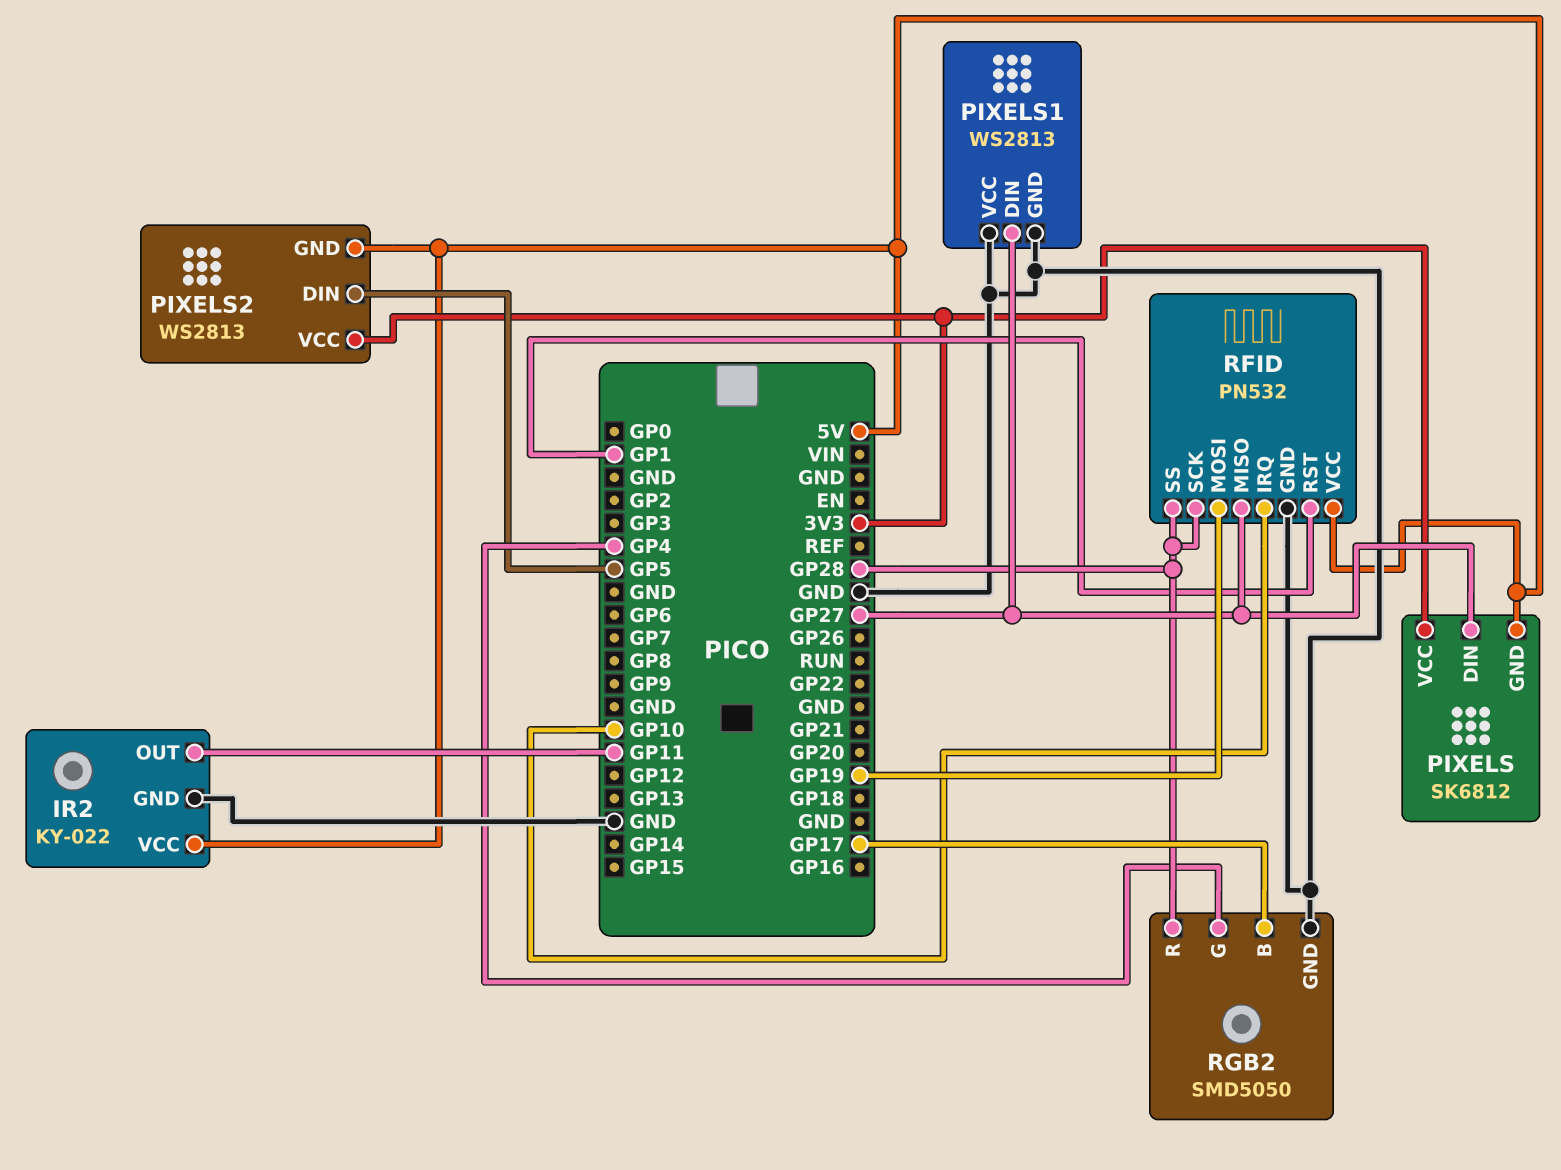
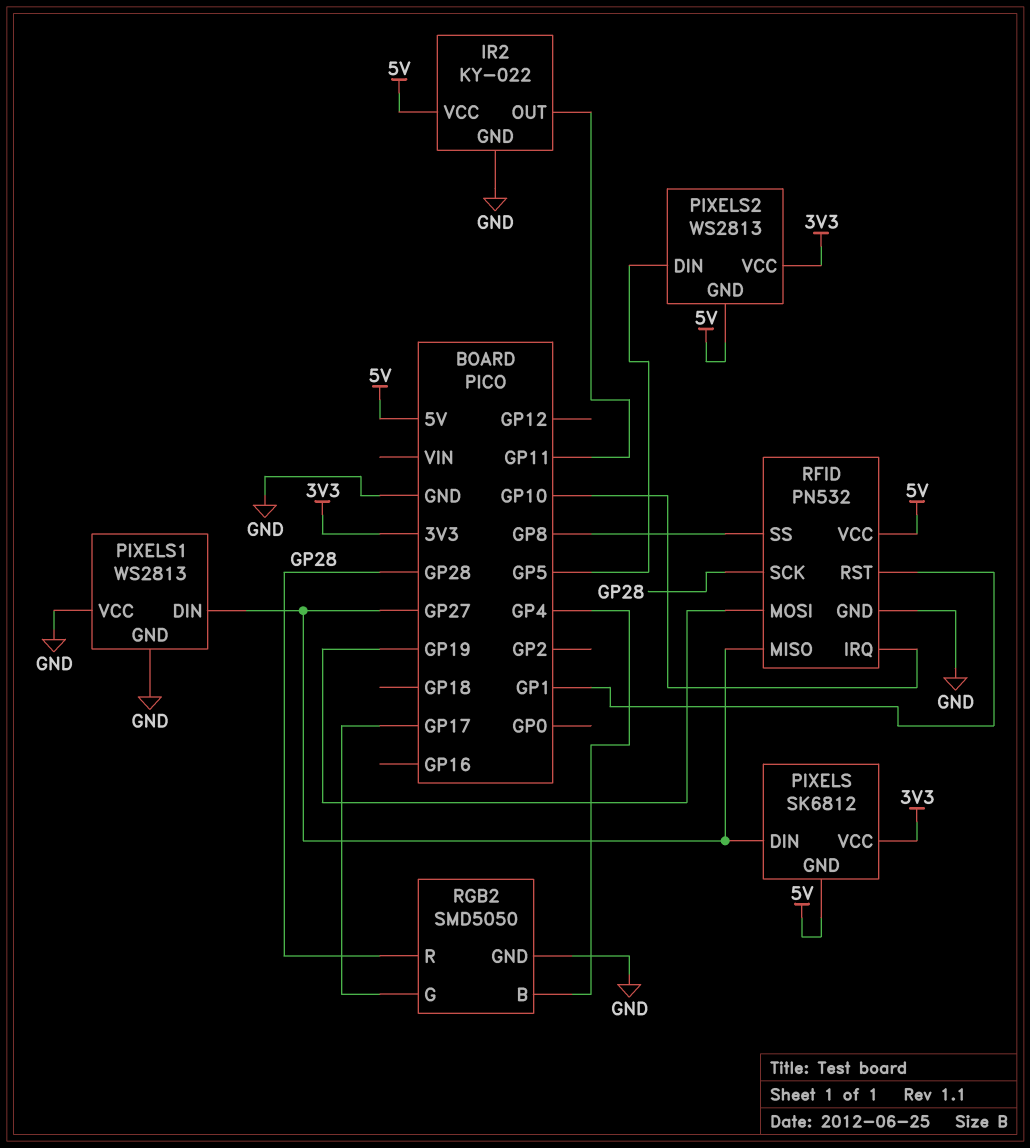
RFID pin SS: GP28 -> GP8
RGB2 pin B: GP17 -> GP4
RGB2 pin G: GP4 -> GP17

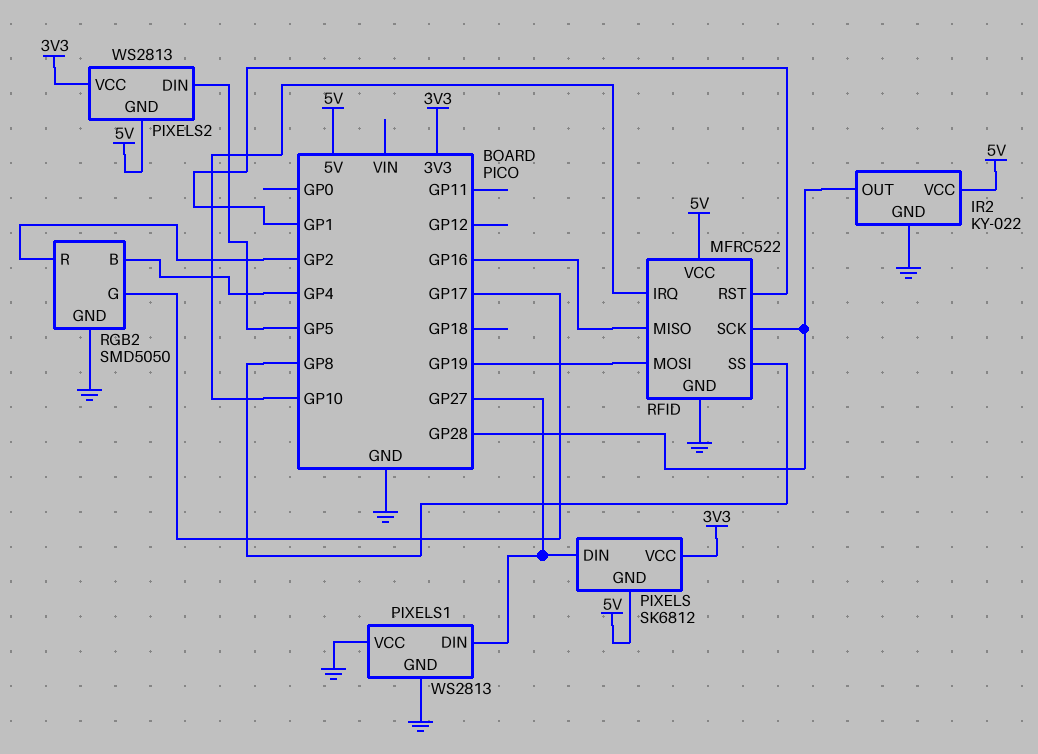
IR2 pin OUT: GP11 -> GP28
RFID: PN532 -> MFRC522
RFID pin MISO: GP27 -> GP16
RGB2 pin R: GP28 -> GP2

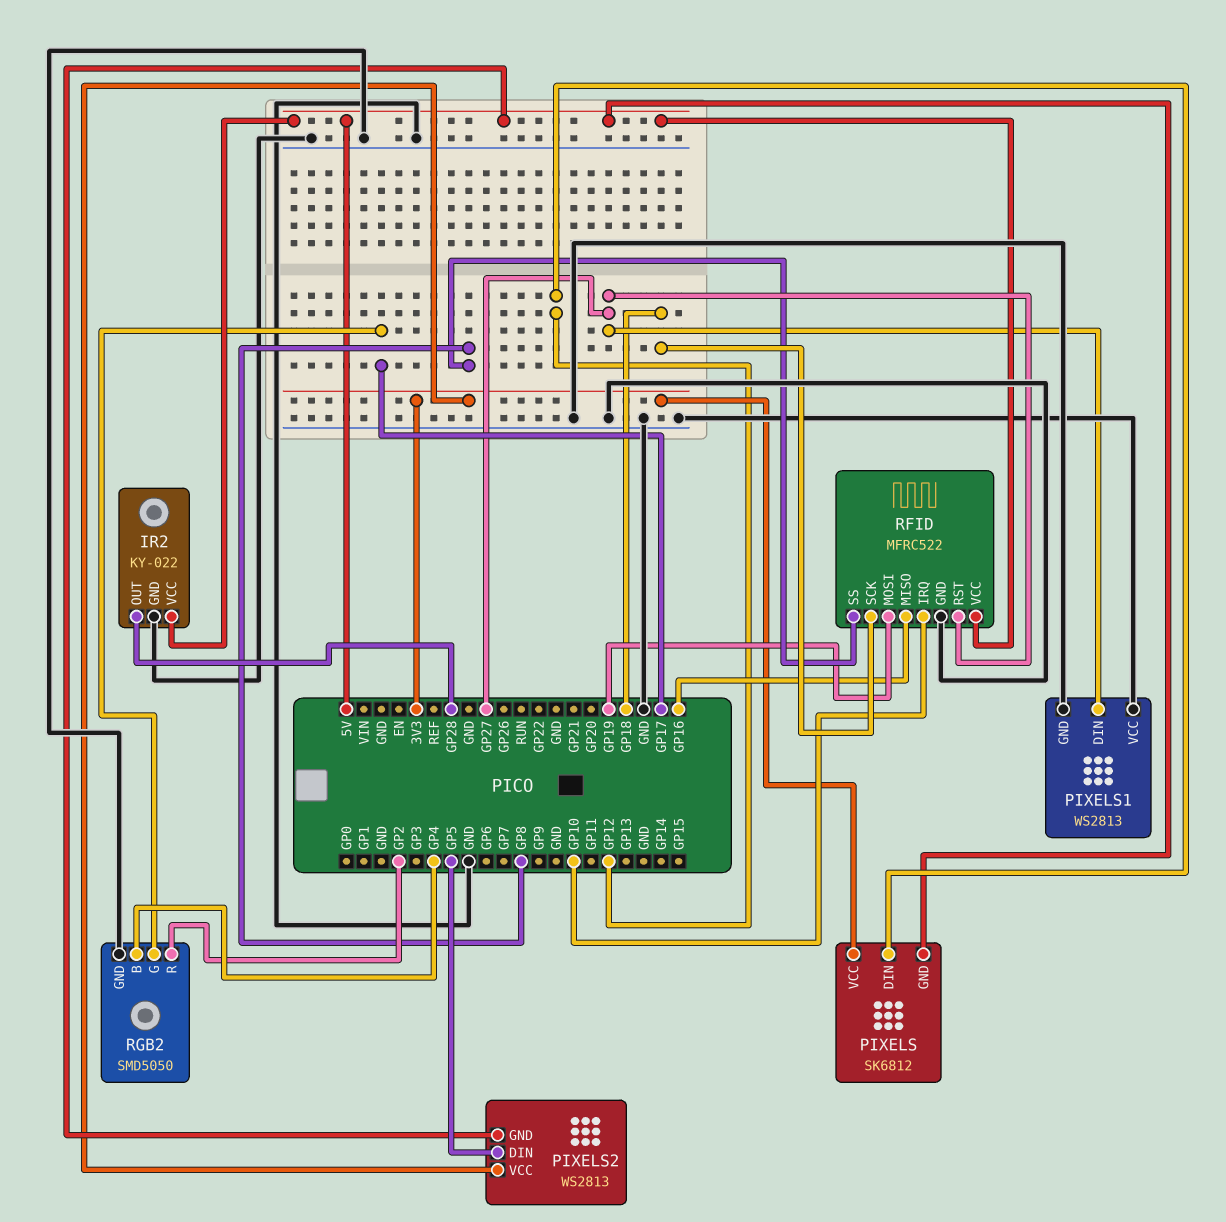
PIXELS pin DIN: GP27 -> GP12
RFID pin RST: GP1 -> GP27
RFID pin SCK: GP28 -> GP18

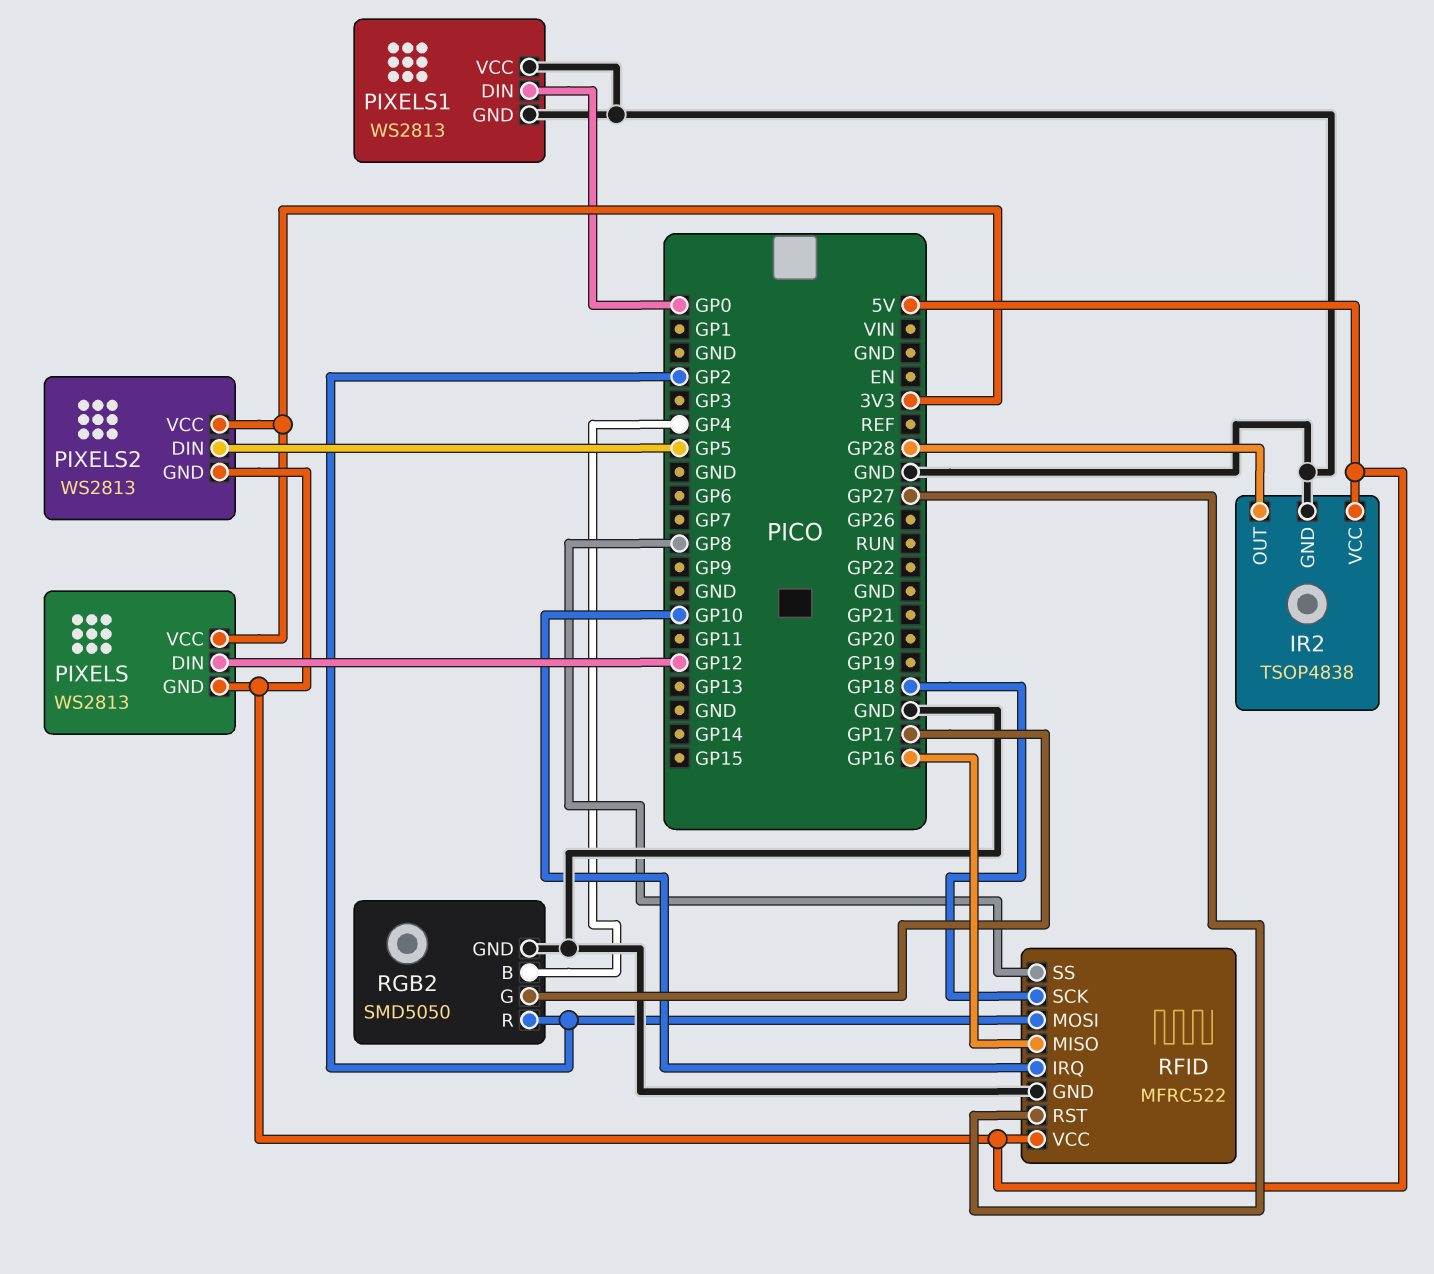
IR2: KY-022 -> TSOP4838
PIXELS: SK6812 -> WS2813
PIXELS1 pin DIN: GP27 -> GP0
RFID pin MOSI: GP19 -> GP2

